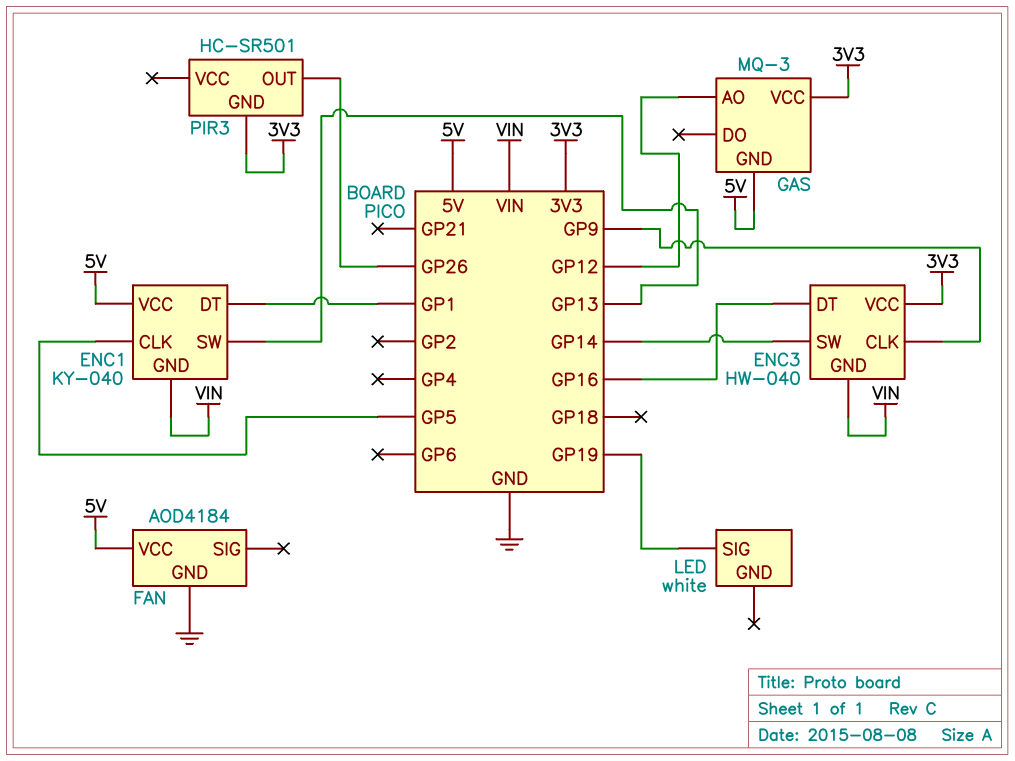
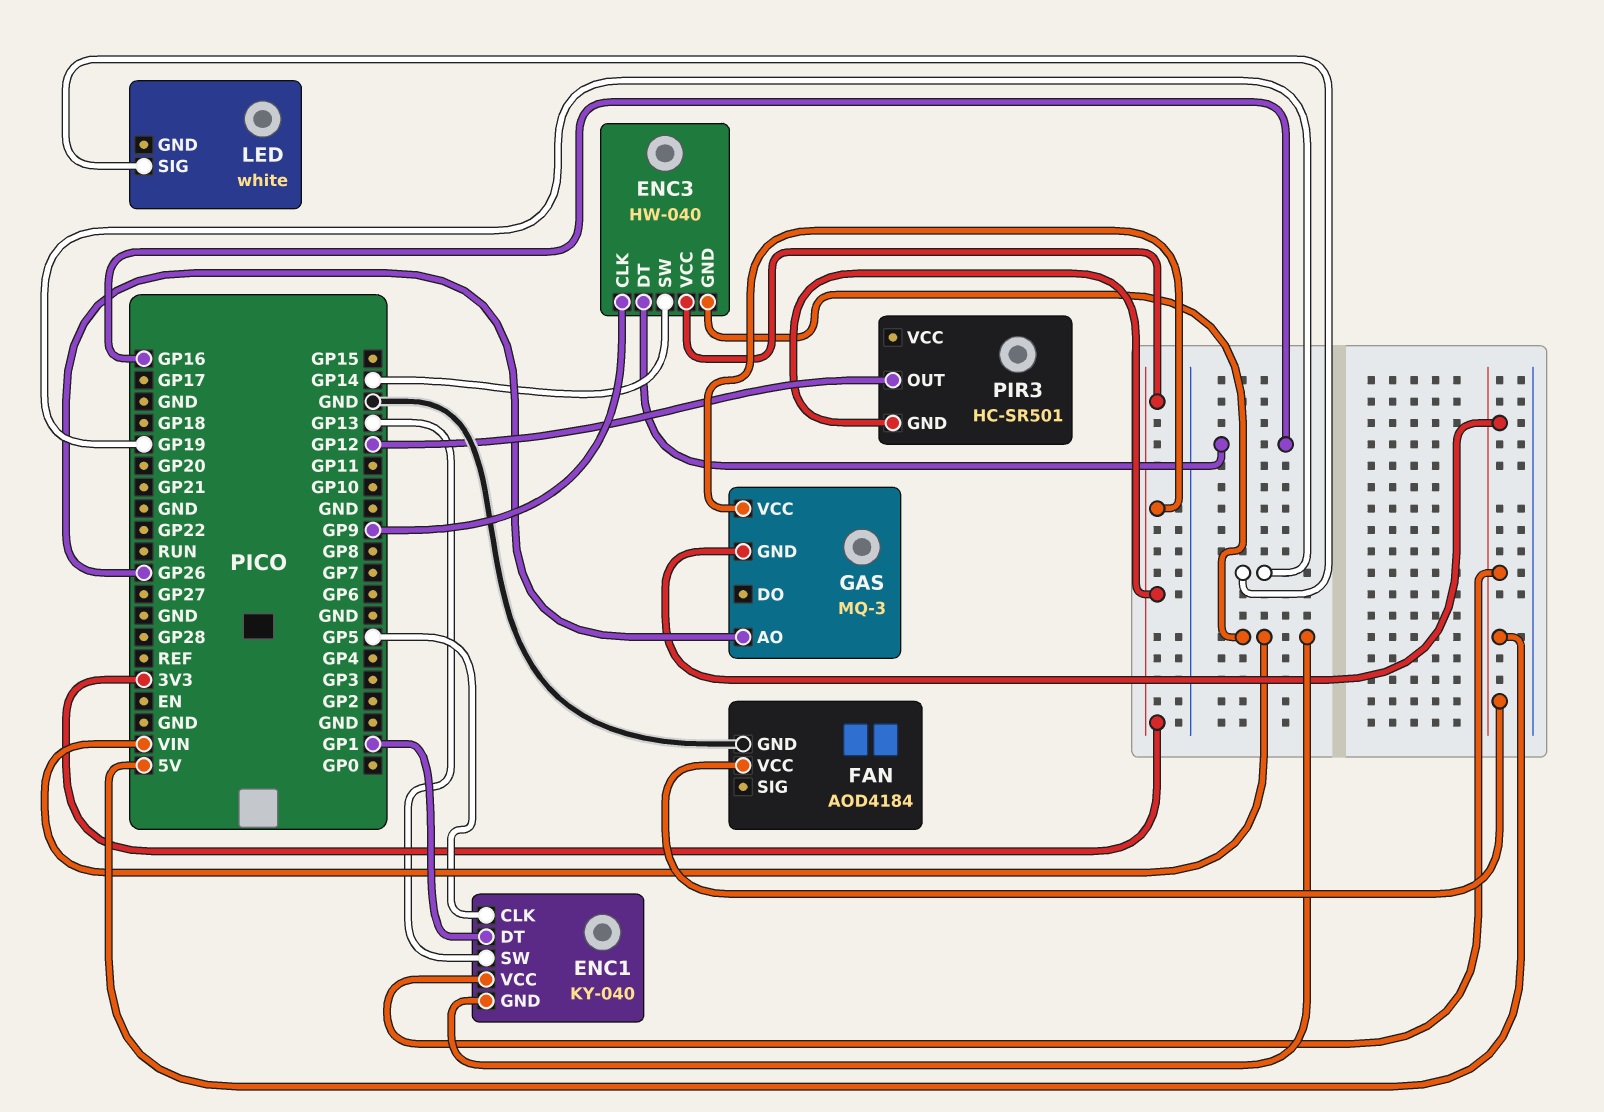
GAS pin AO: GP12 -> GP26
PIR3 pin OUT: GP26 -> GP12

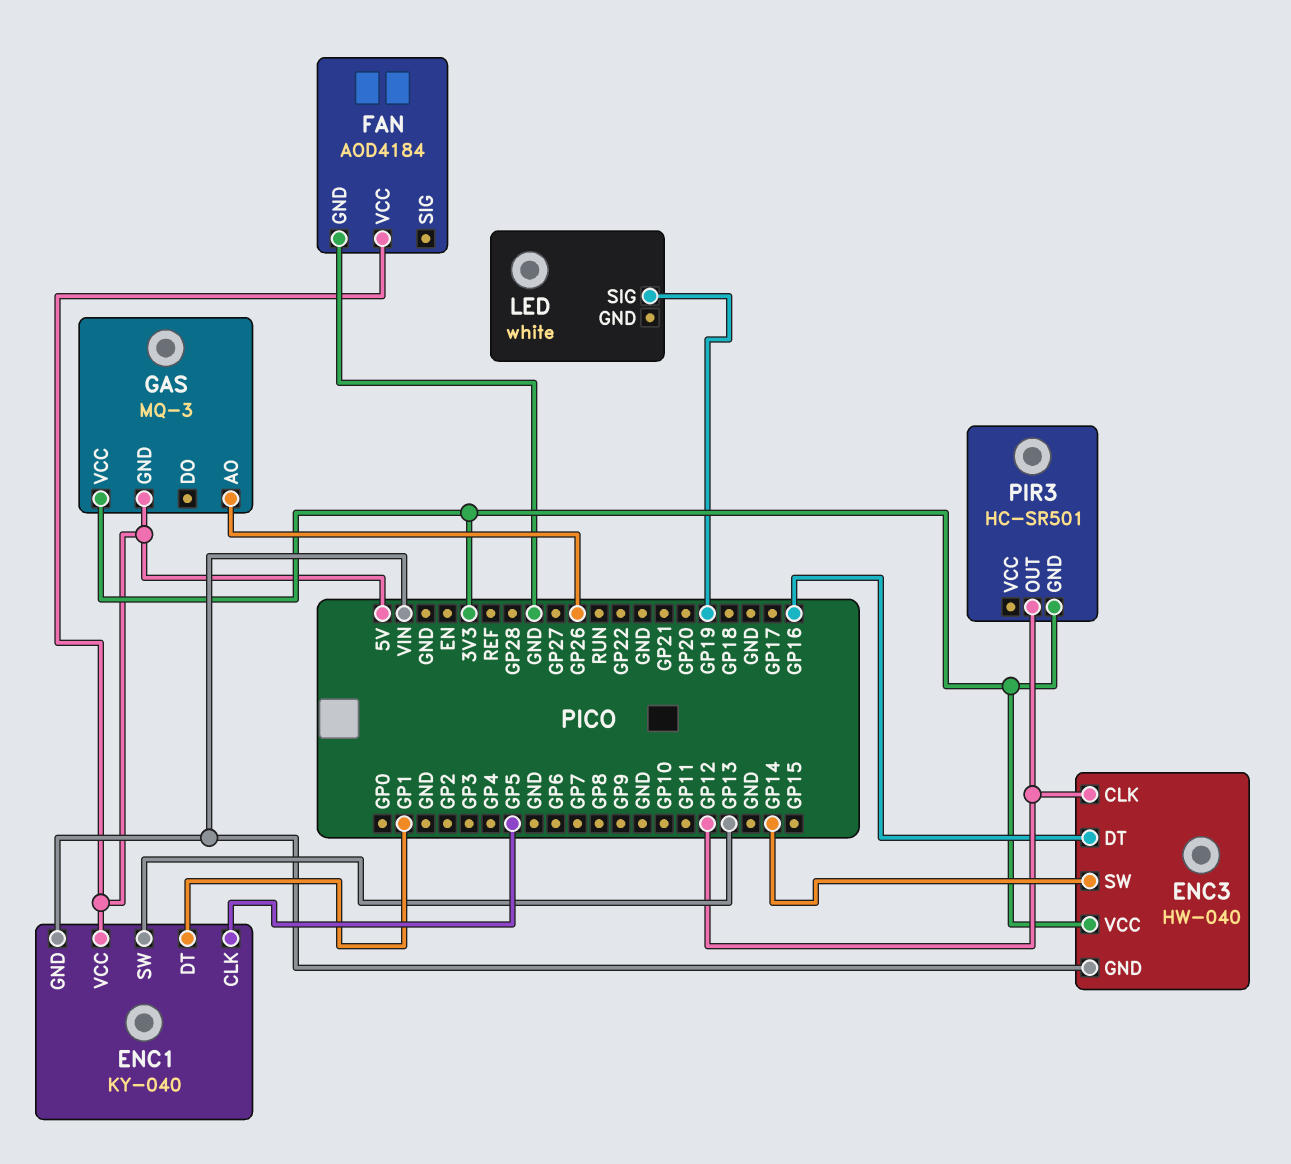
ENC3 pin CLK: GP9 -> GP12

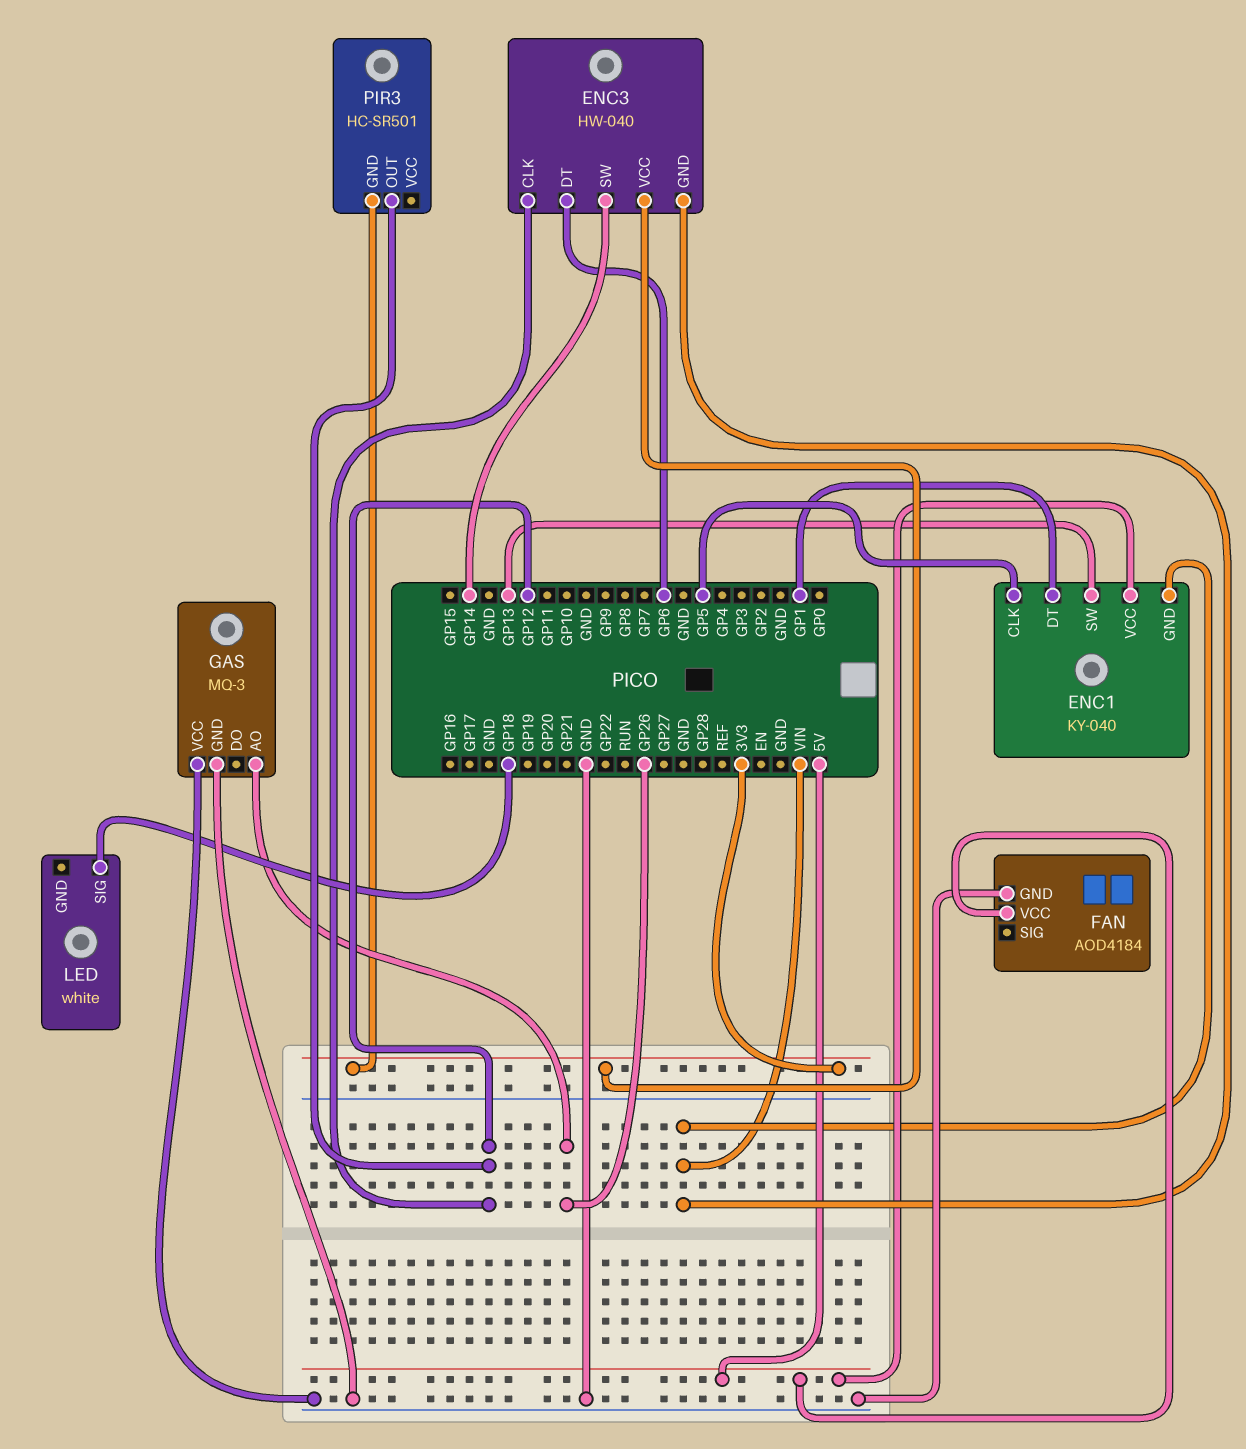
ENC3 pin DT: GP16 -> GP6
GAS pin GND: 5V -> GND
GAS pin VCC: 3V3 -> GND
LED pin SIG: GP19 -> GP18

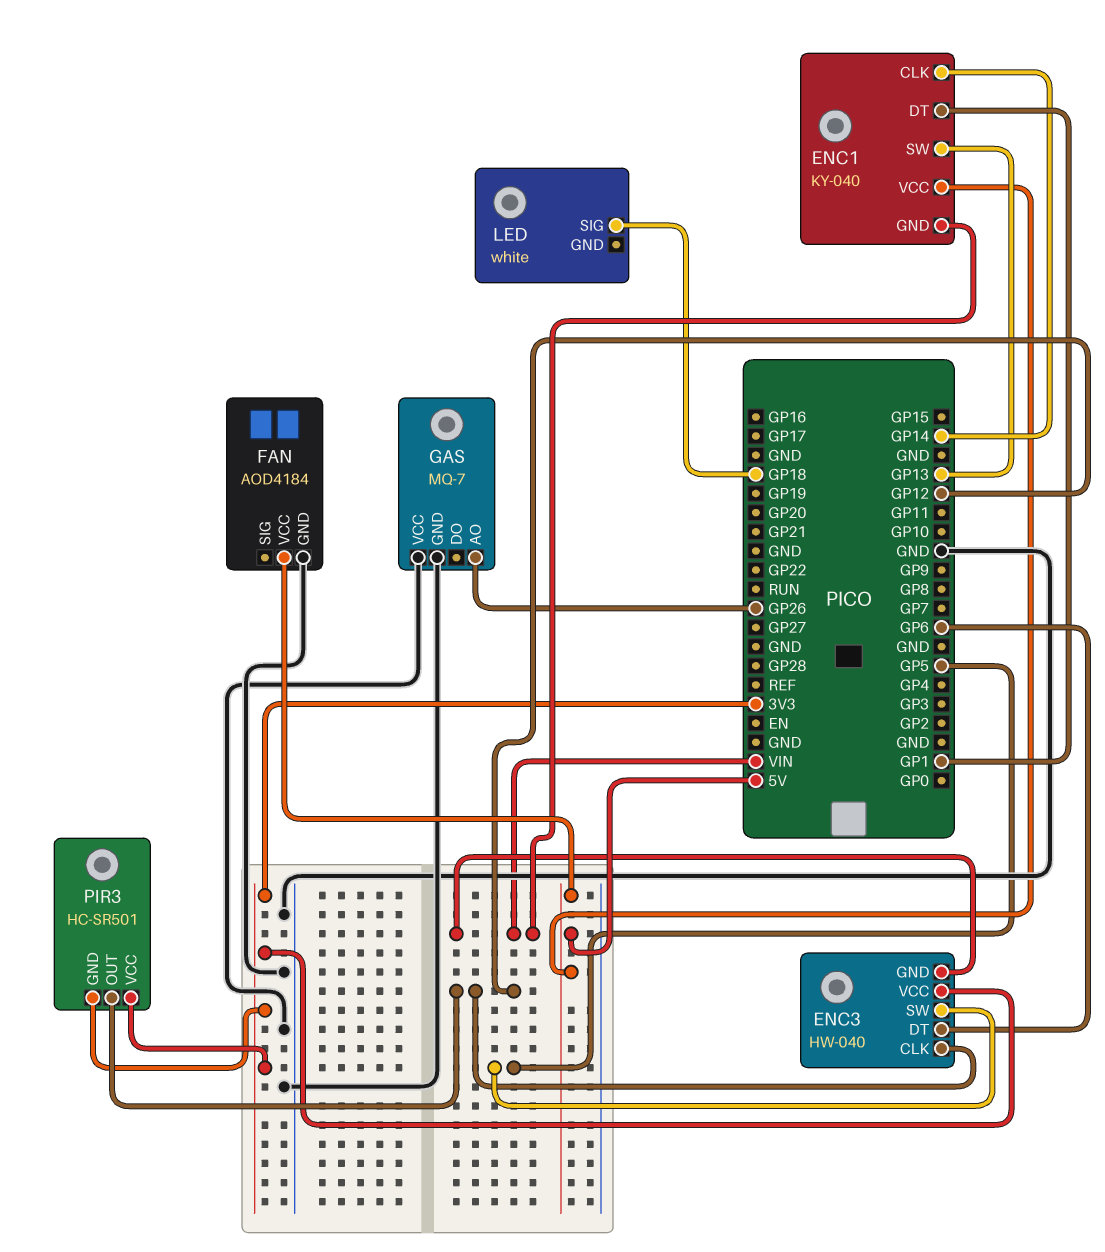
ENC1 pin CLK: GP5 -> GP14
ENC3 pin SW: GP14 -> GP5
GAS: MQ-3 -> MQ-7
PIR3 pin VCC: none -> 3V3

